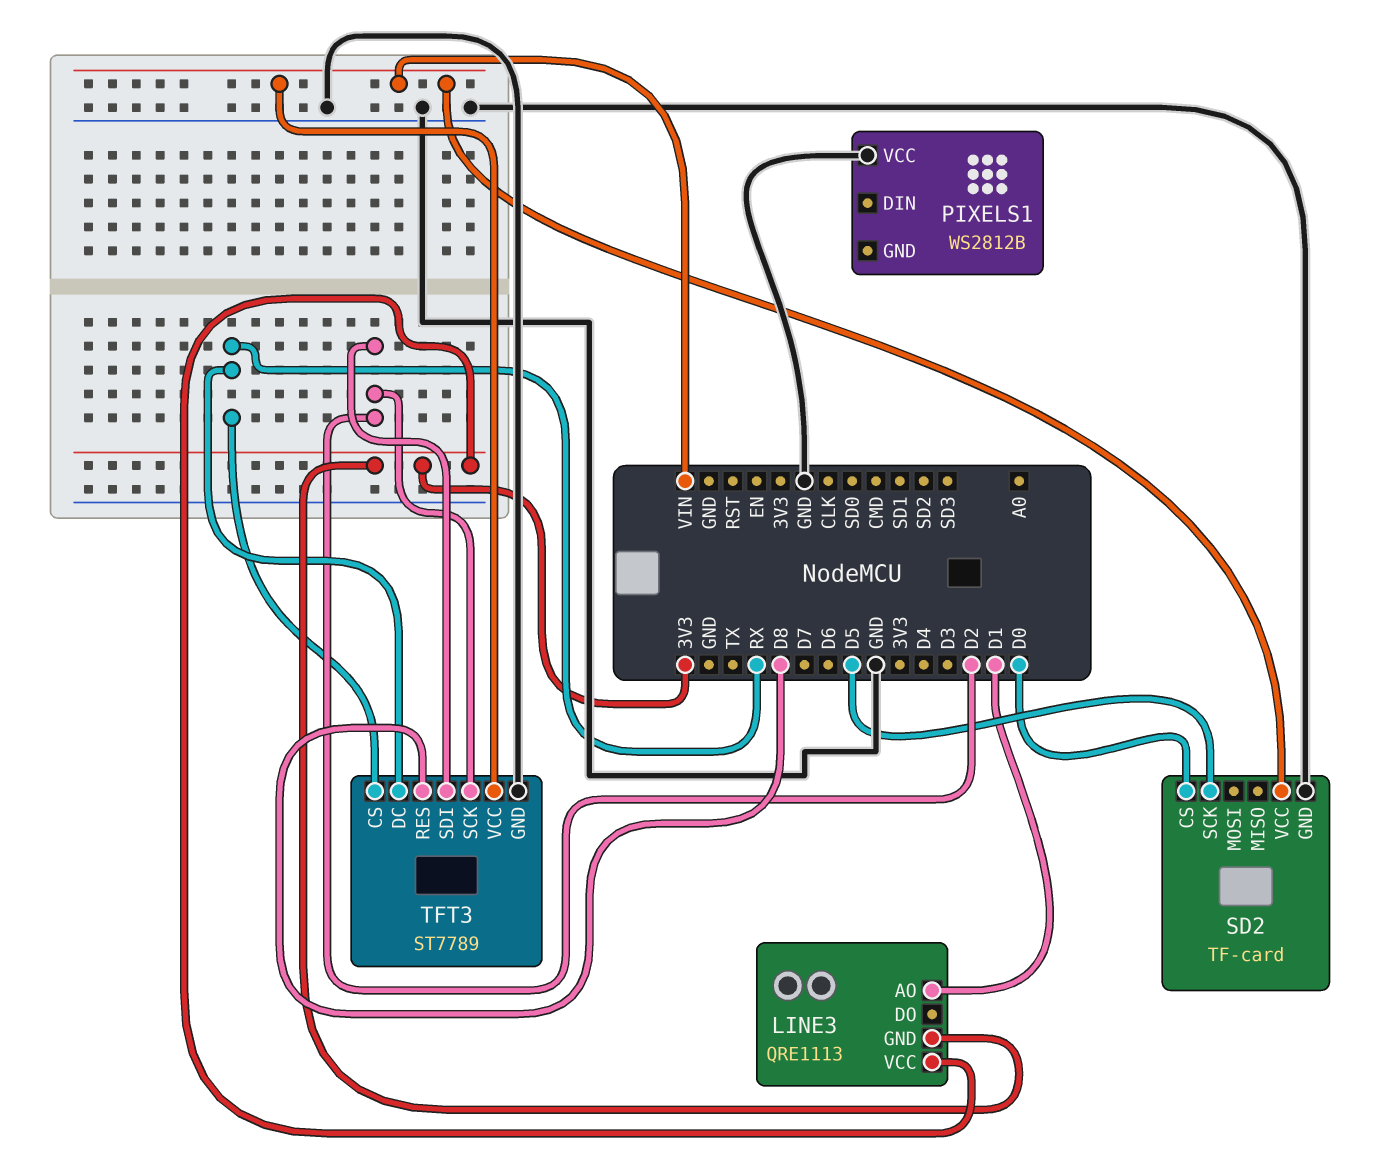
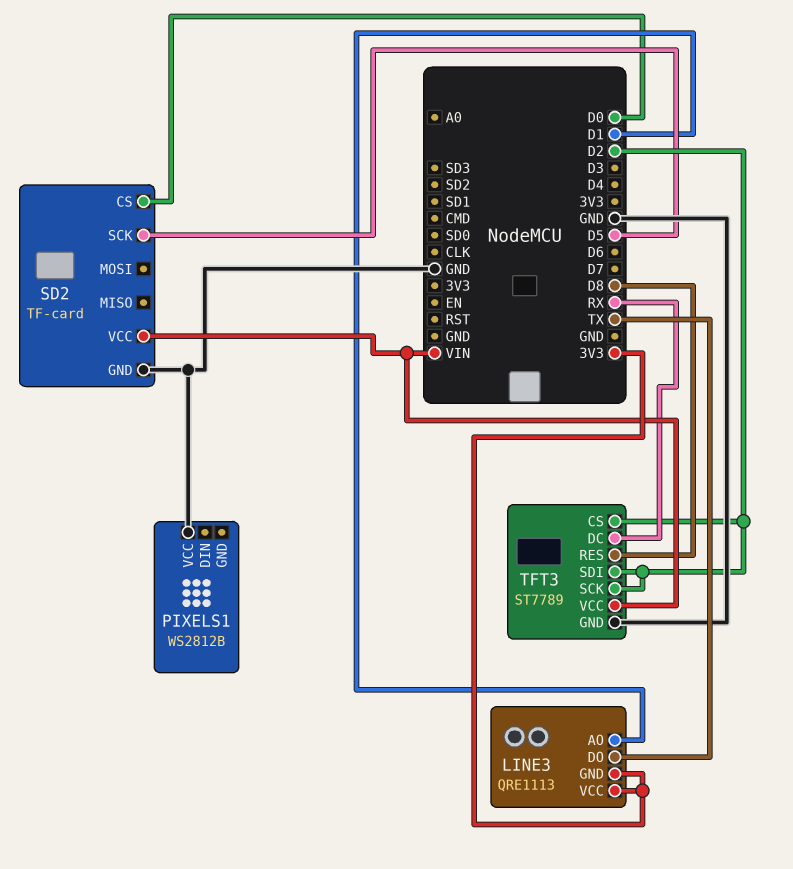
LINE3 pin DO: none -> TX
TFT3 pin CS: RX -> D2

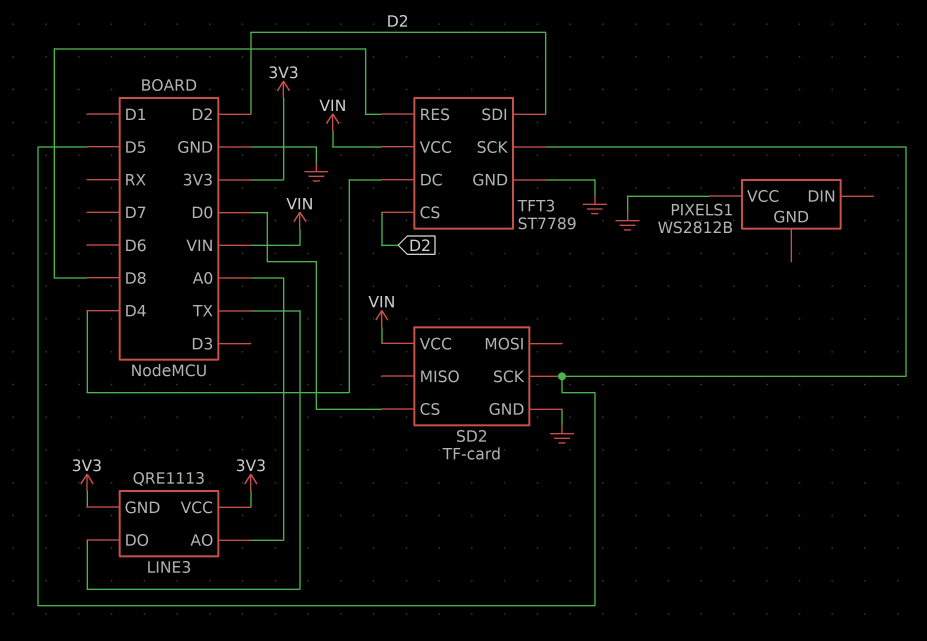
LINE3 pin AO: D1 -> A0
TFT3 pin DC: RX -> D4
TFT3 pin SCK: D2 -> D5

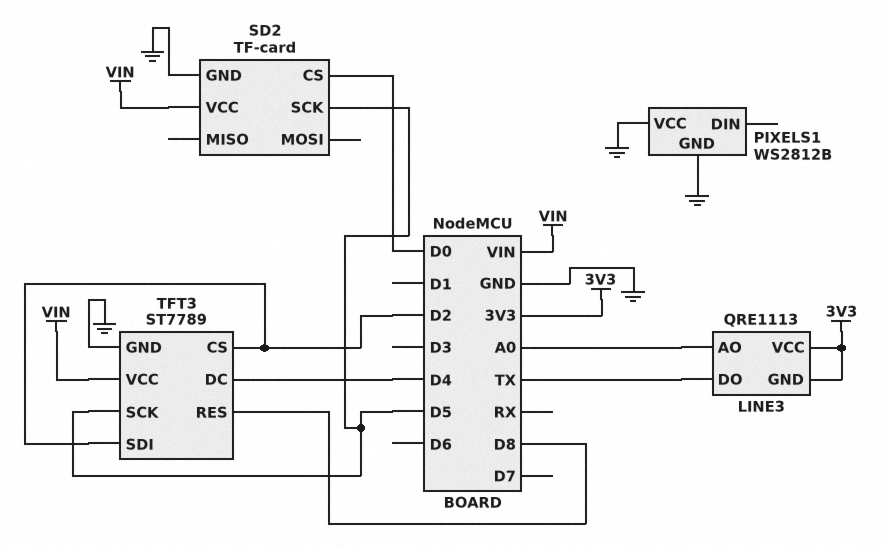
PIXELS1 pin GND: none -> GND

